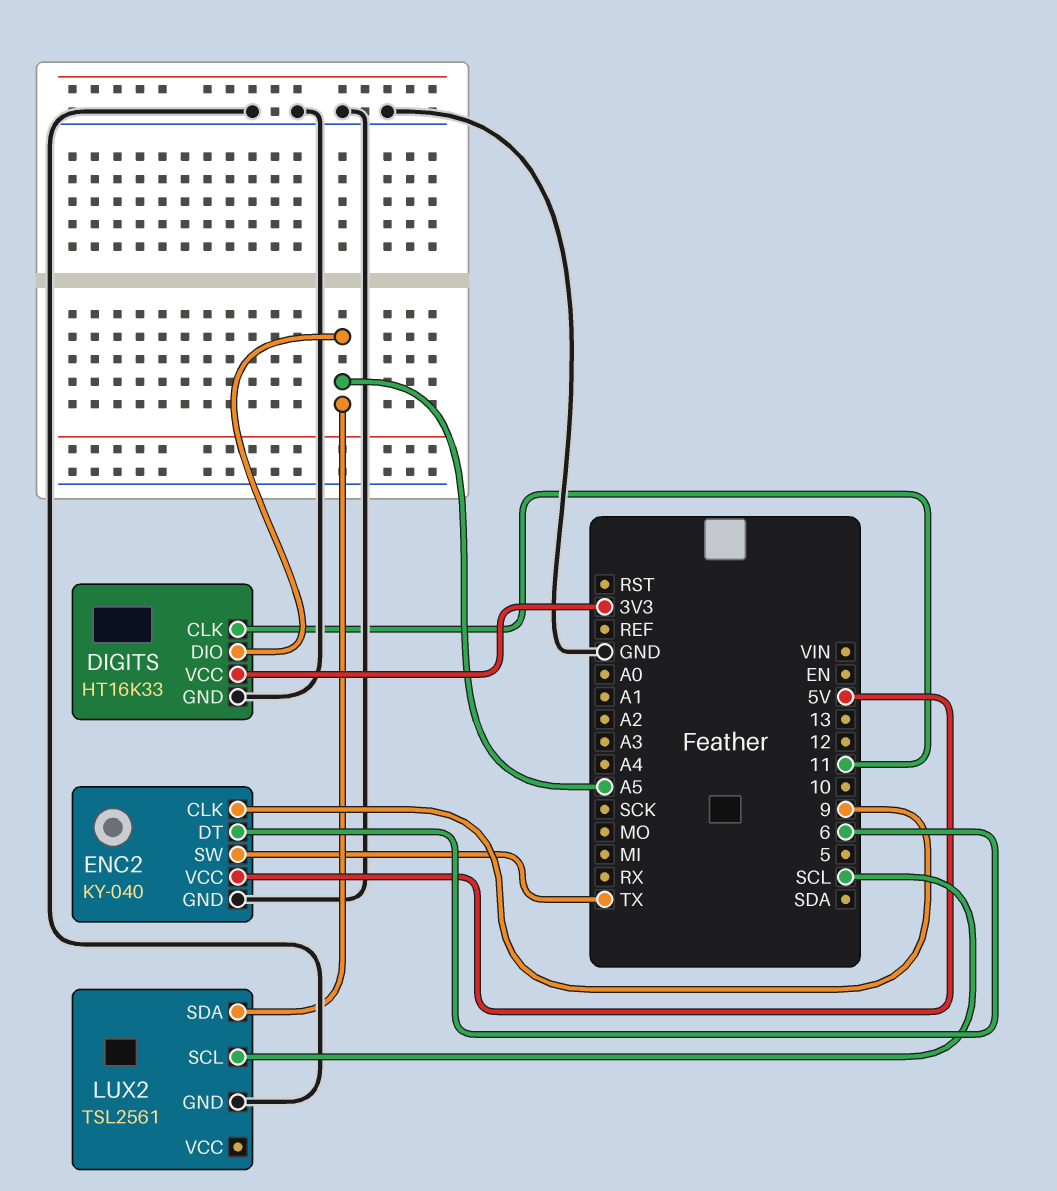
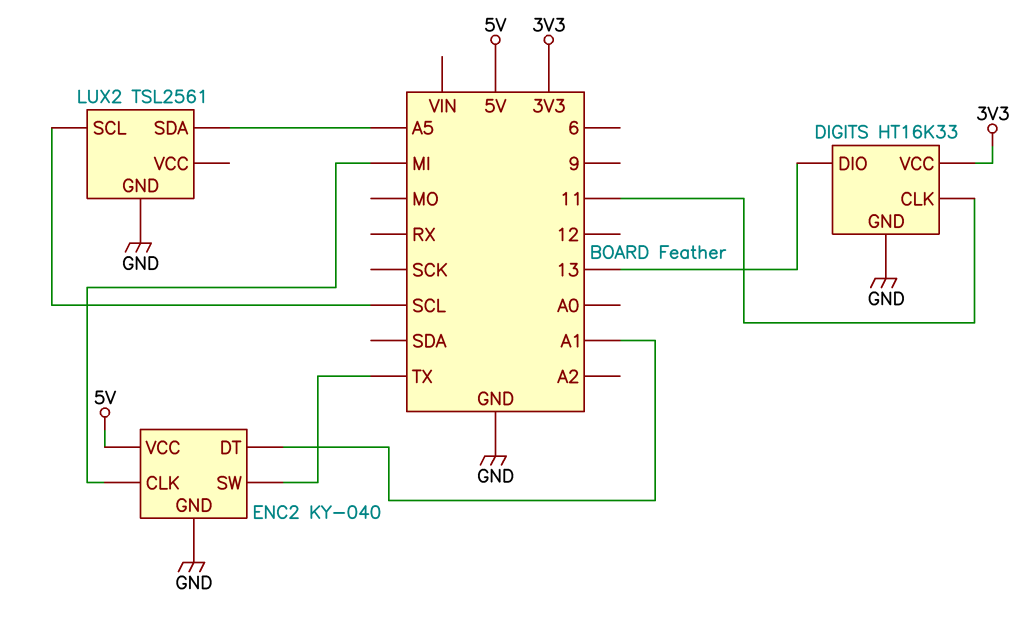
DIGITS pin DIO: A5 -> 13
ENC2 pin CLK: 9 -> MI
ENC2 pin DT: 6 -> A1

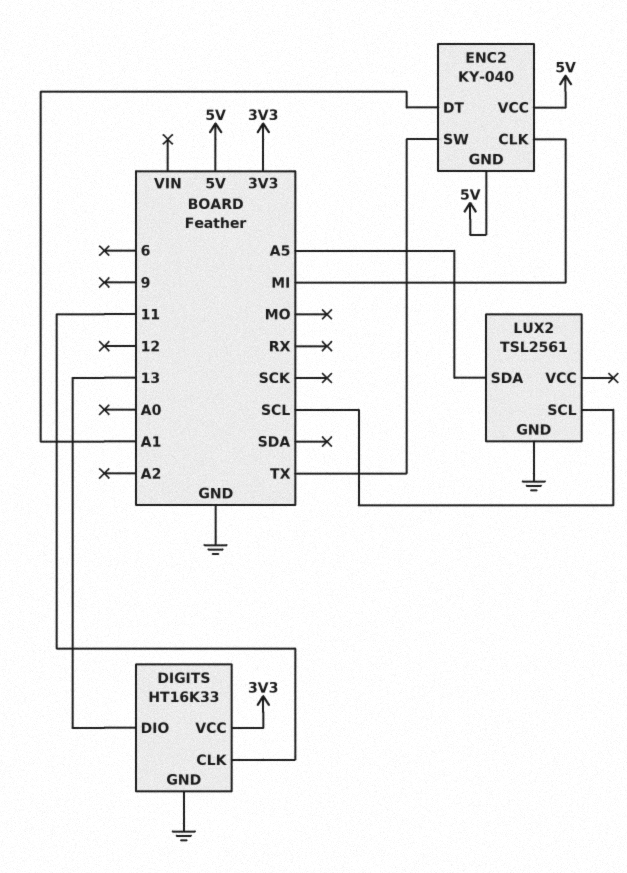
ENC2 pin GND: GND -> 5V

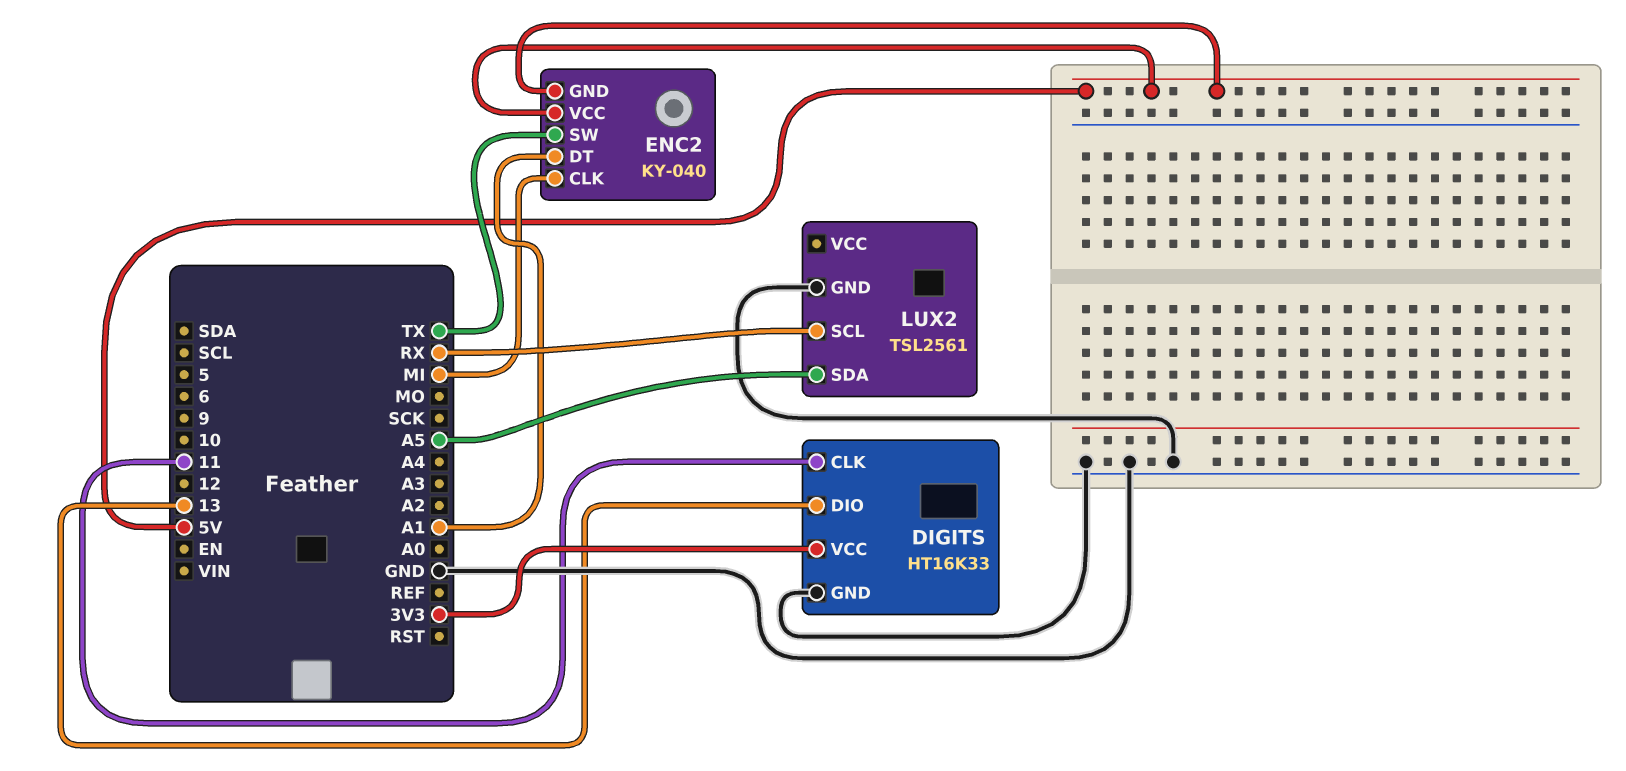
LUX2 pin SCL: SCL -> RX

